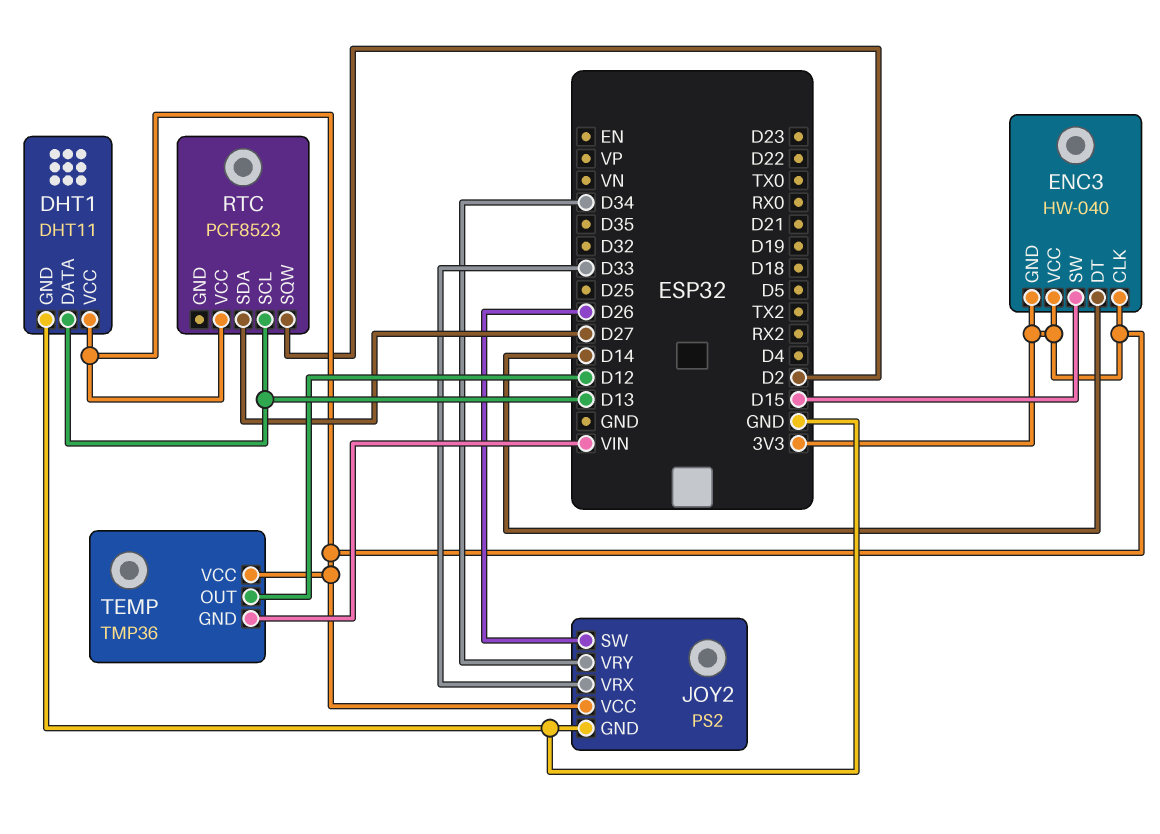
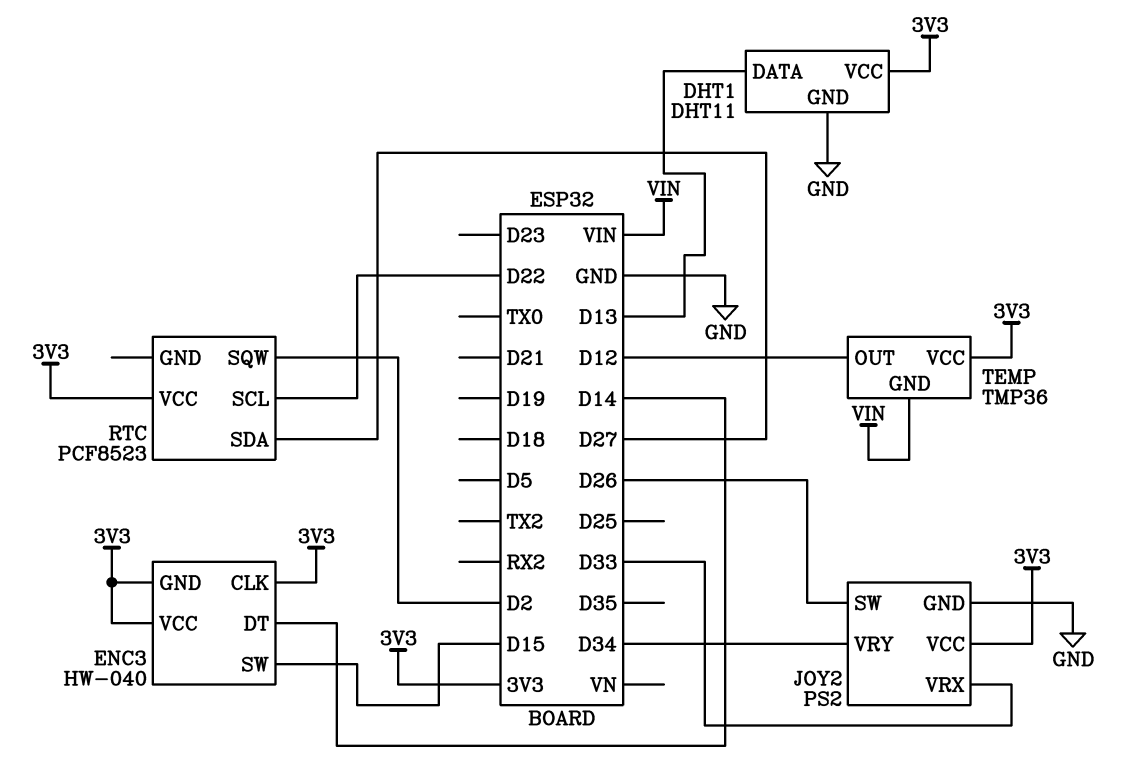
RTC pin SCL: D13 -> D22

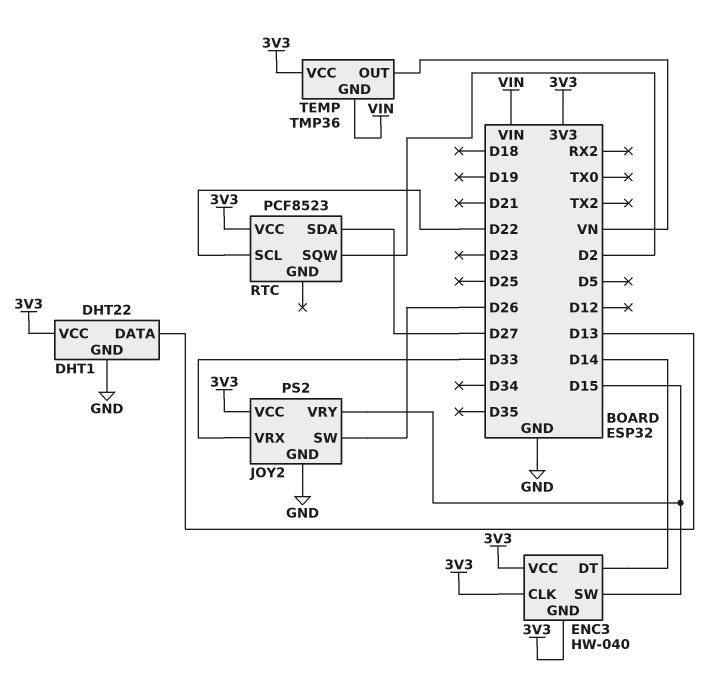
DHT1: DHT11 -> DHT22
JOY2 pin VRY: D34 -> D15
TEMP pin OUT: D12 -> VN

